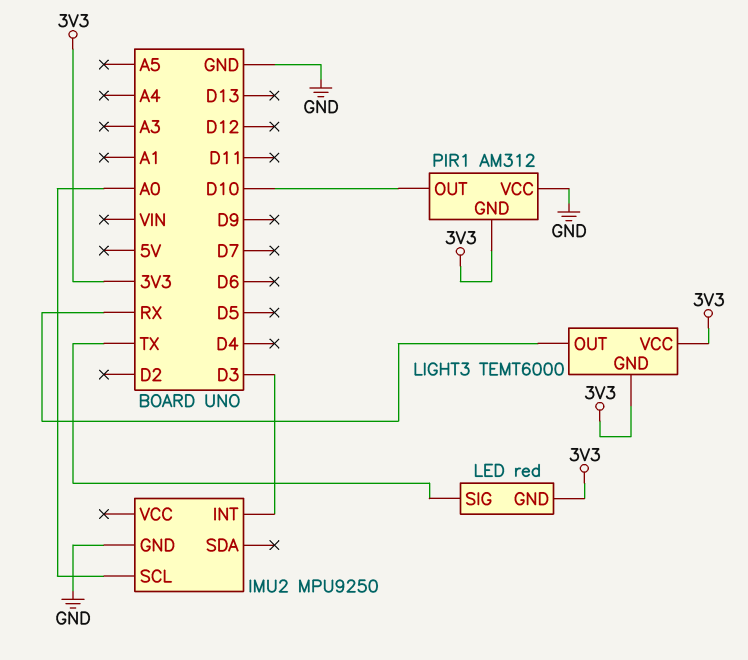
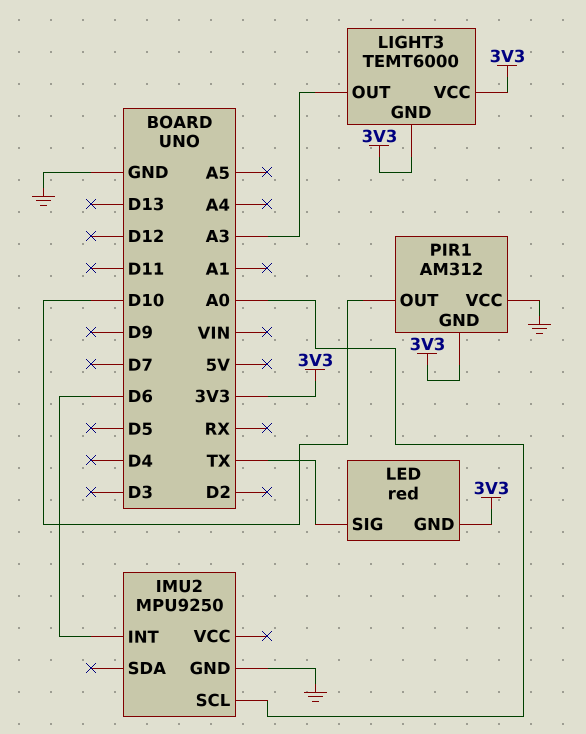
IMU2 pin INT: D3 -> D6
LIGHT3 pin OUT: RX -> A3

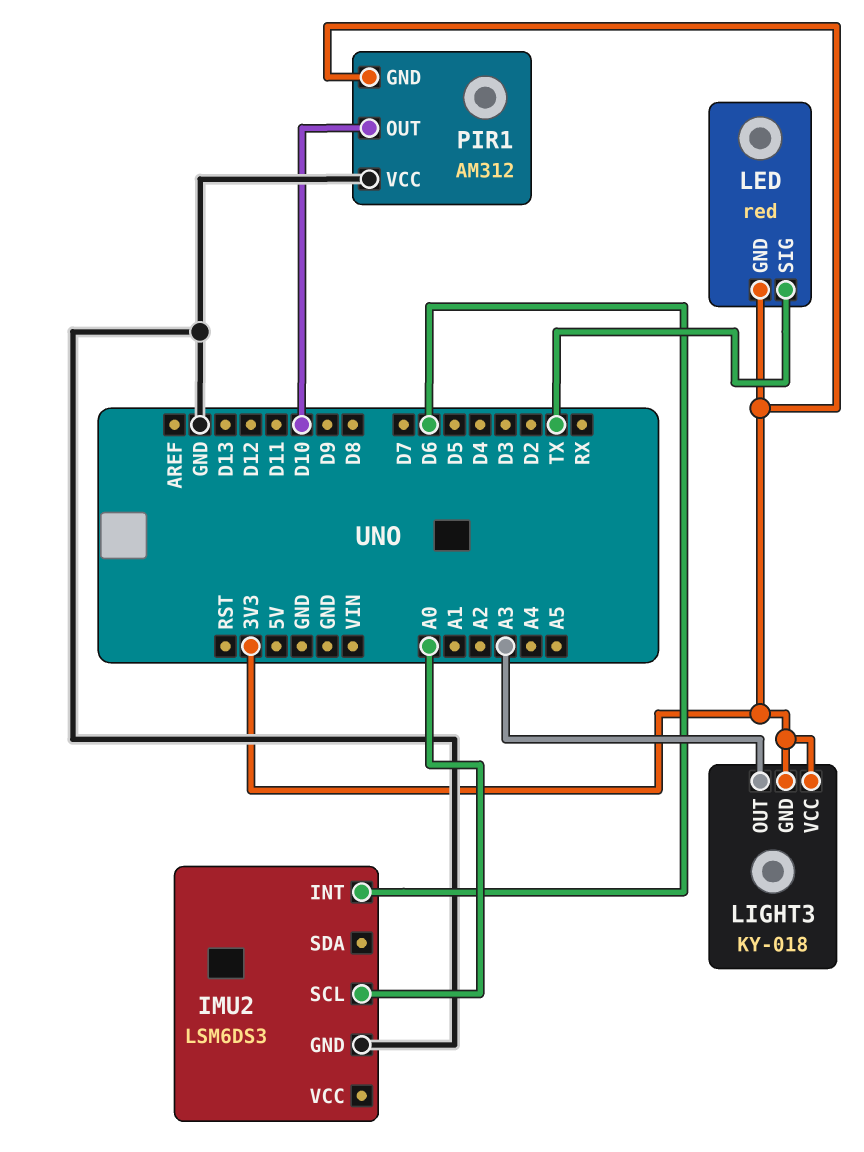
IMU2: MPU9250 -> LSM6DS3
LIGHT3: TEMT6000 -> KY-018

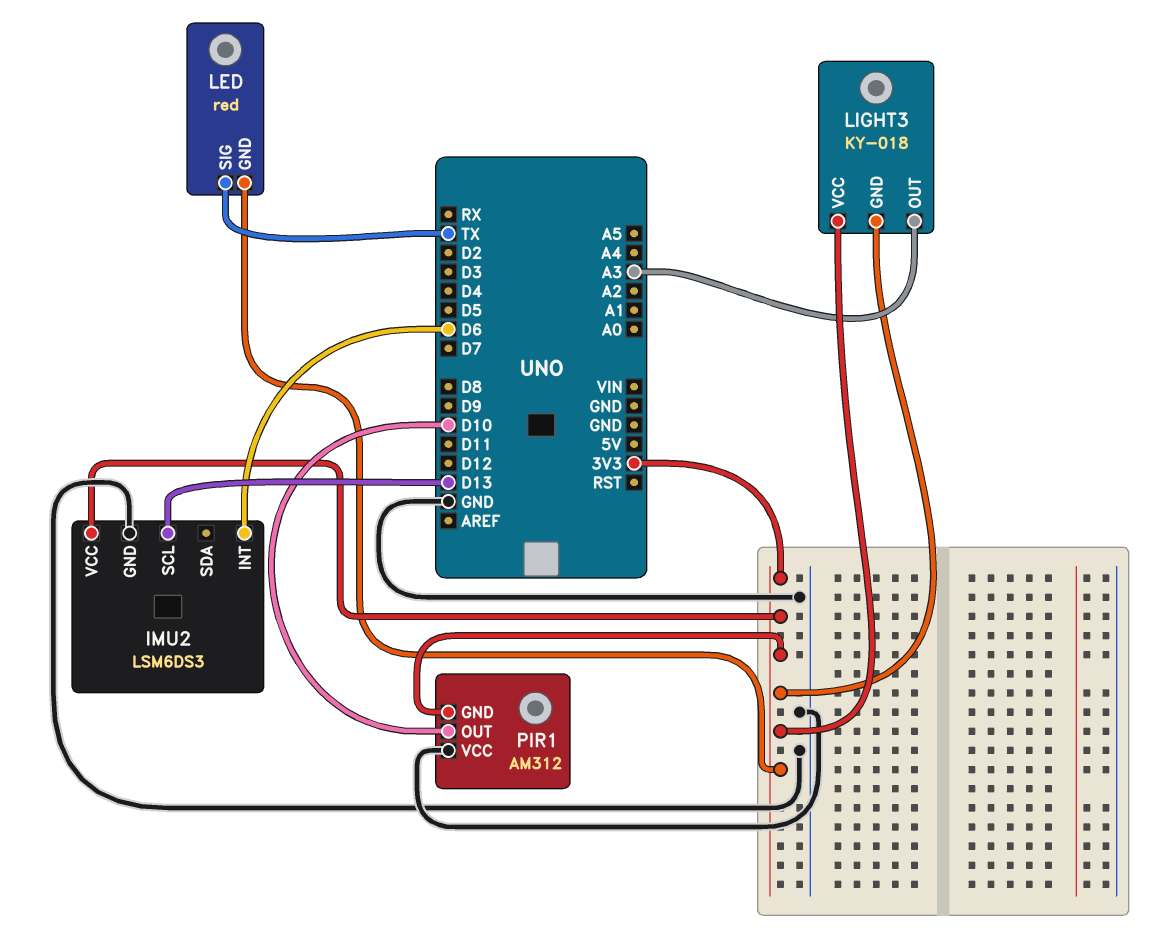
IMU2 pin SCL: A0 -> D13
IMU2 pin VCC: none -> 3V3

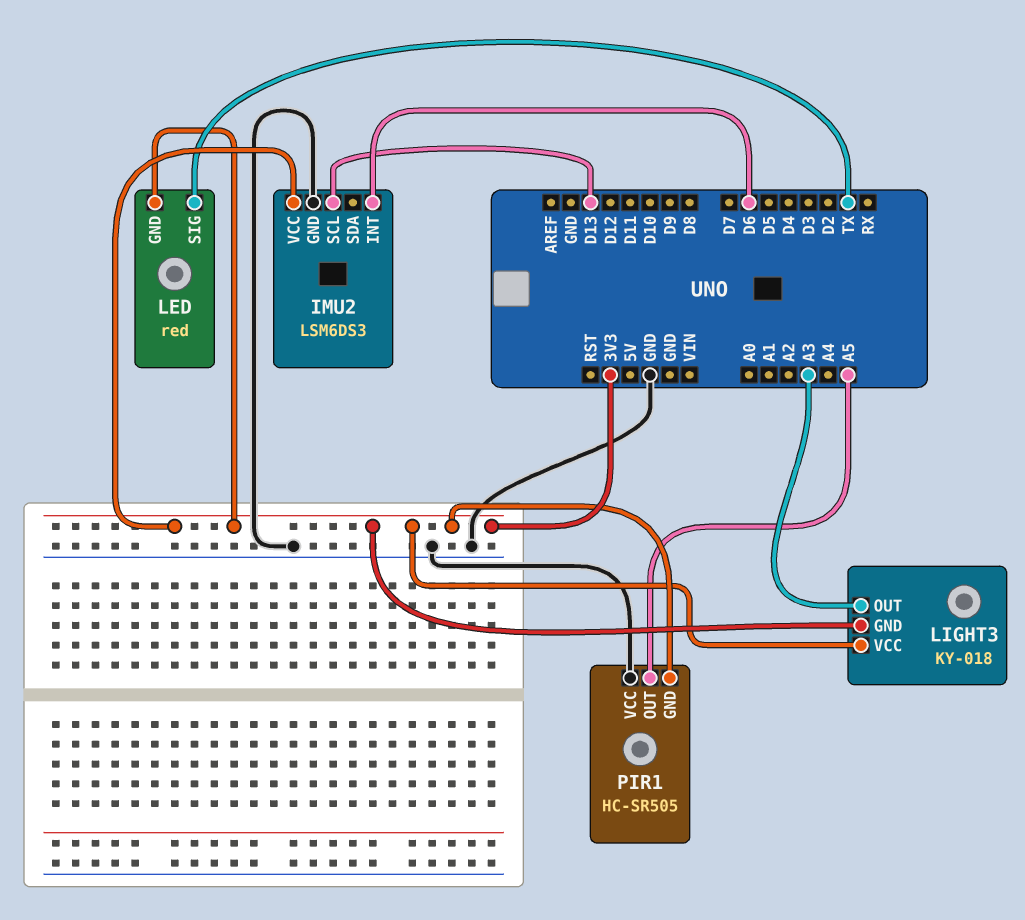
PIR1: AM312 -> HC-SR505
PIR1 pin OUT: D10 -> A5

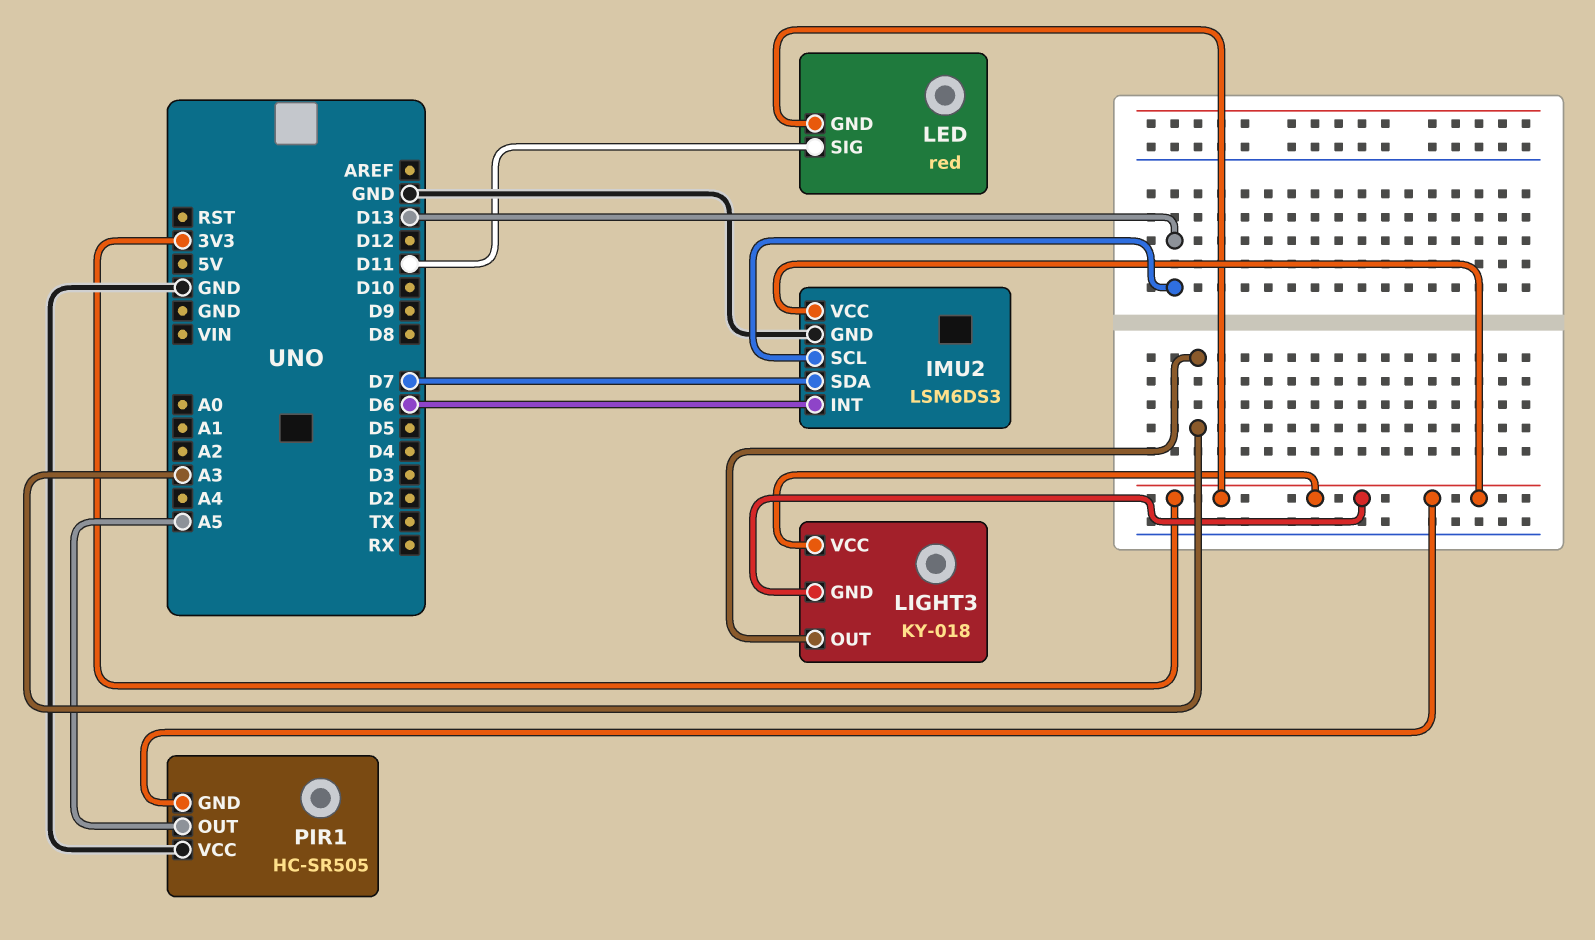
IMU2 pin SDA: none -> D7
LED pin SIG: TX -> D11

